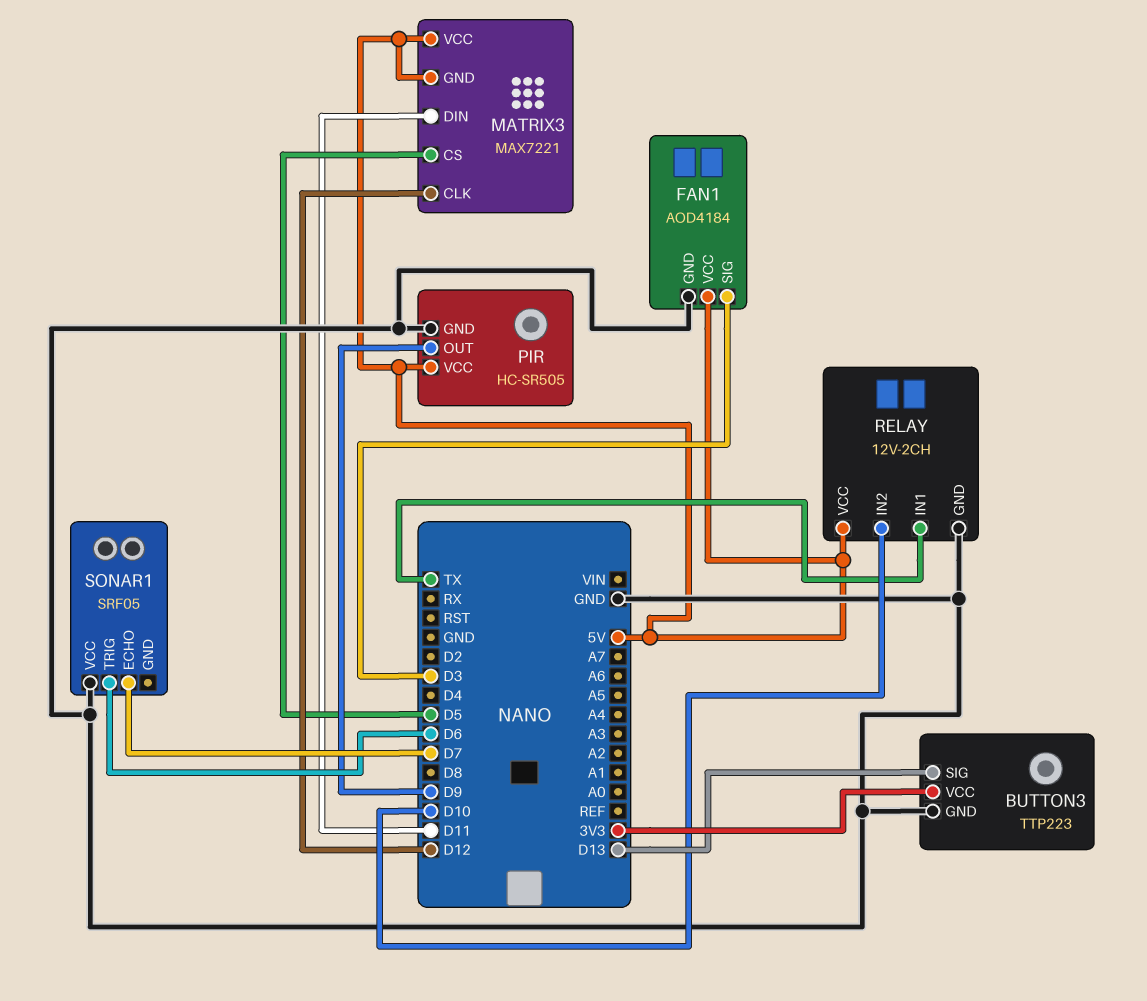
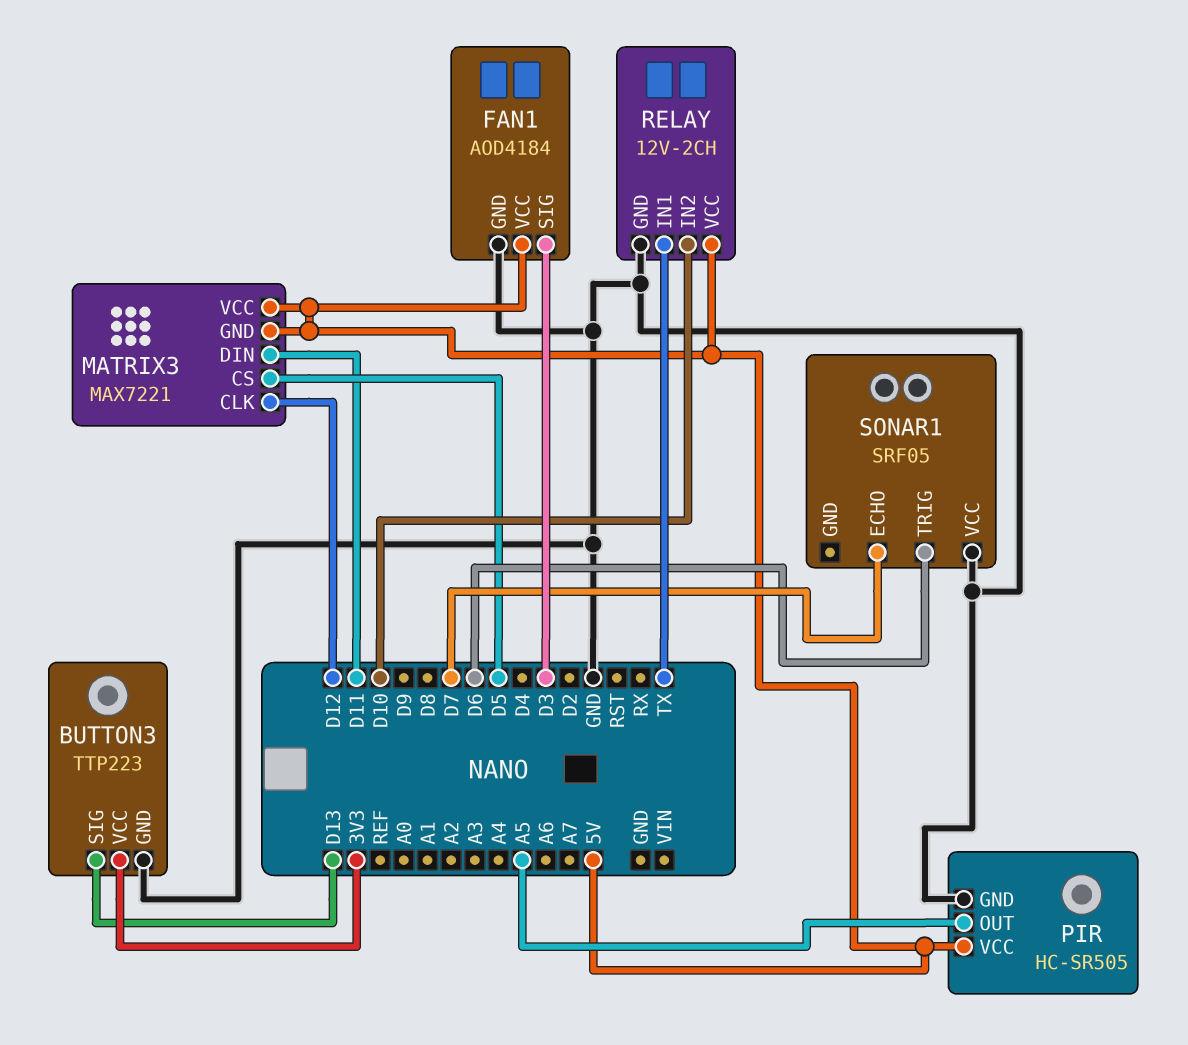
PIR pin OUT: D9 -> A5

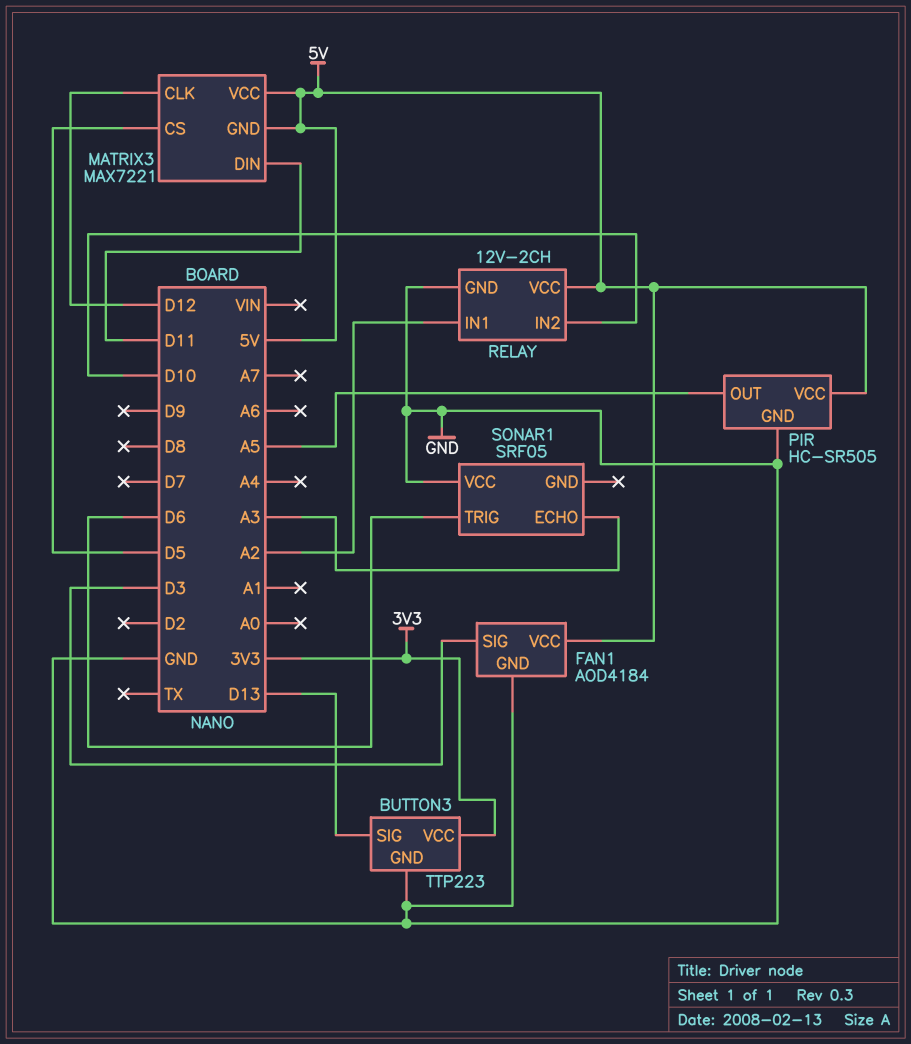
RELAY pin IN1: TX -> A2
SONAR1 pin ECHO: D7 -> A3

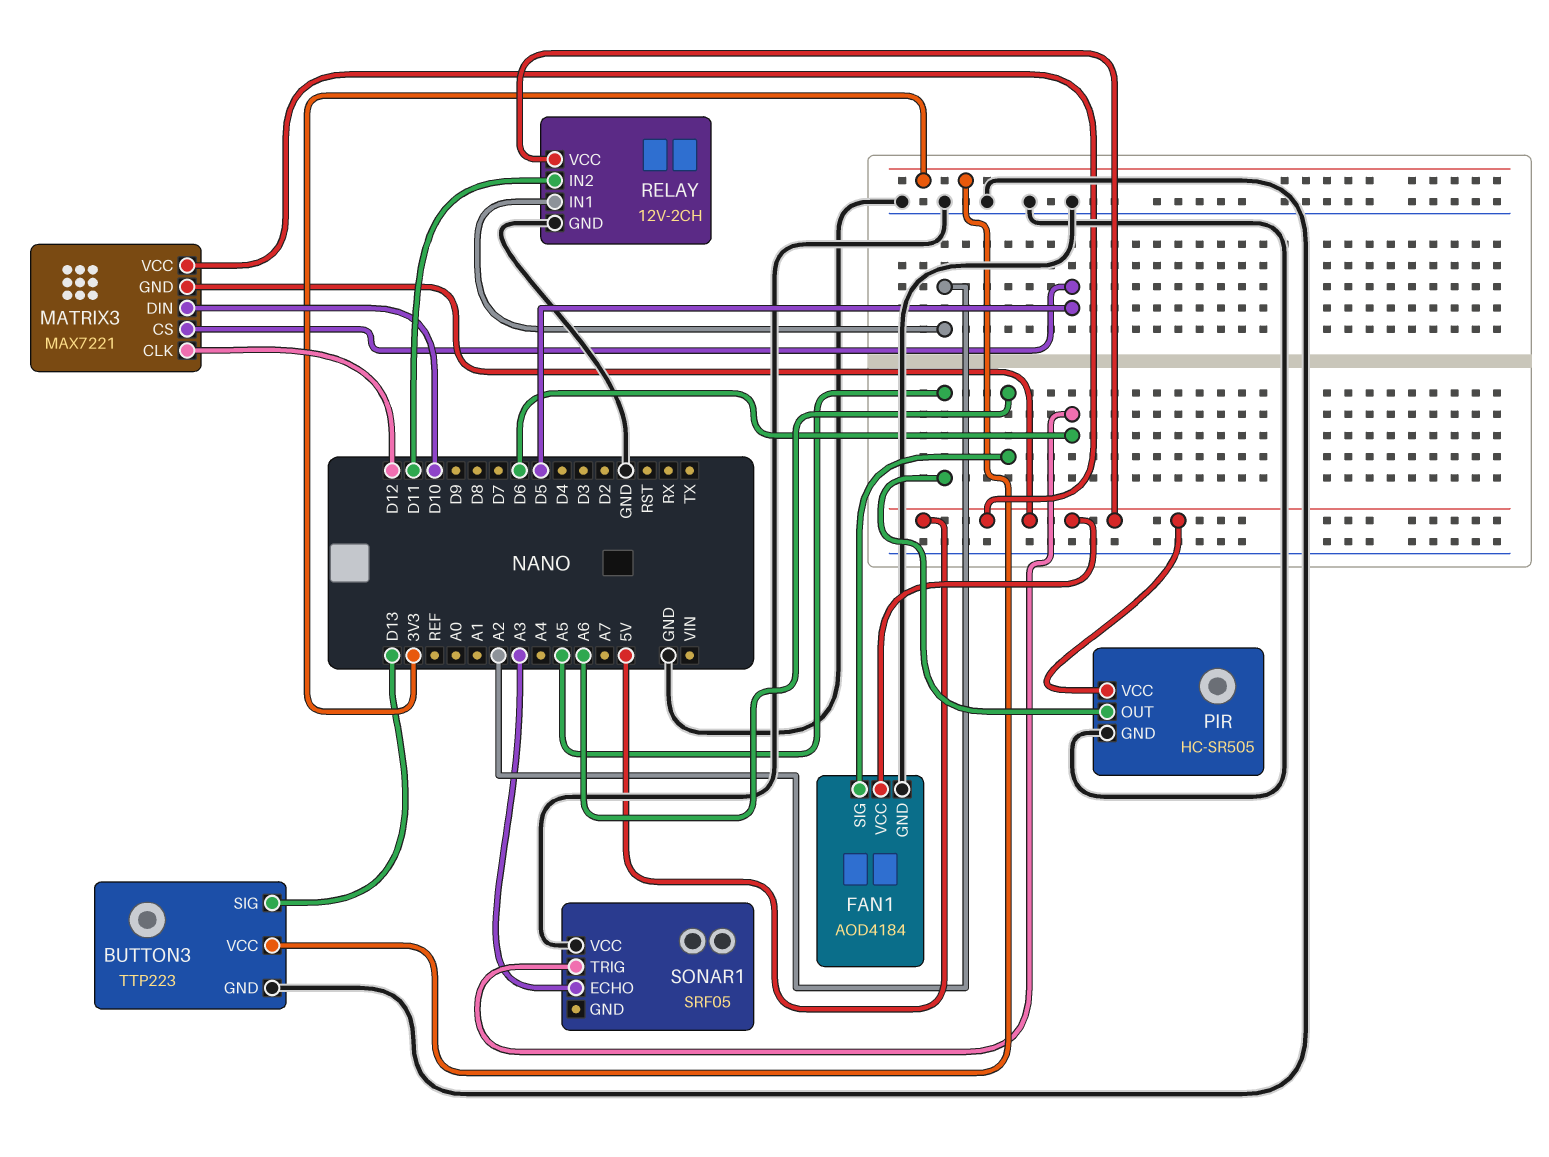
FAN1 pin SIG: D3 -> A6
MATRIX3 pin DIN: D11 -> D10
RELAY pin IN2: D10 -> D11

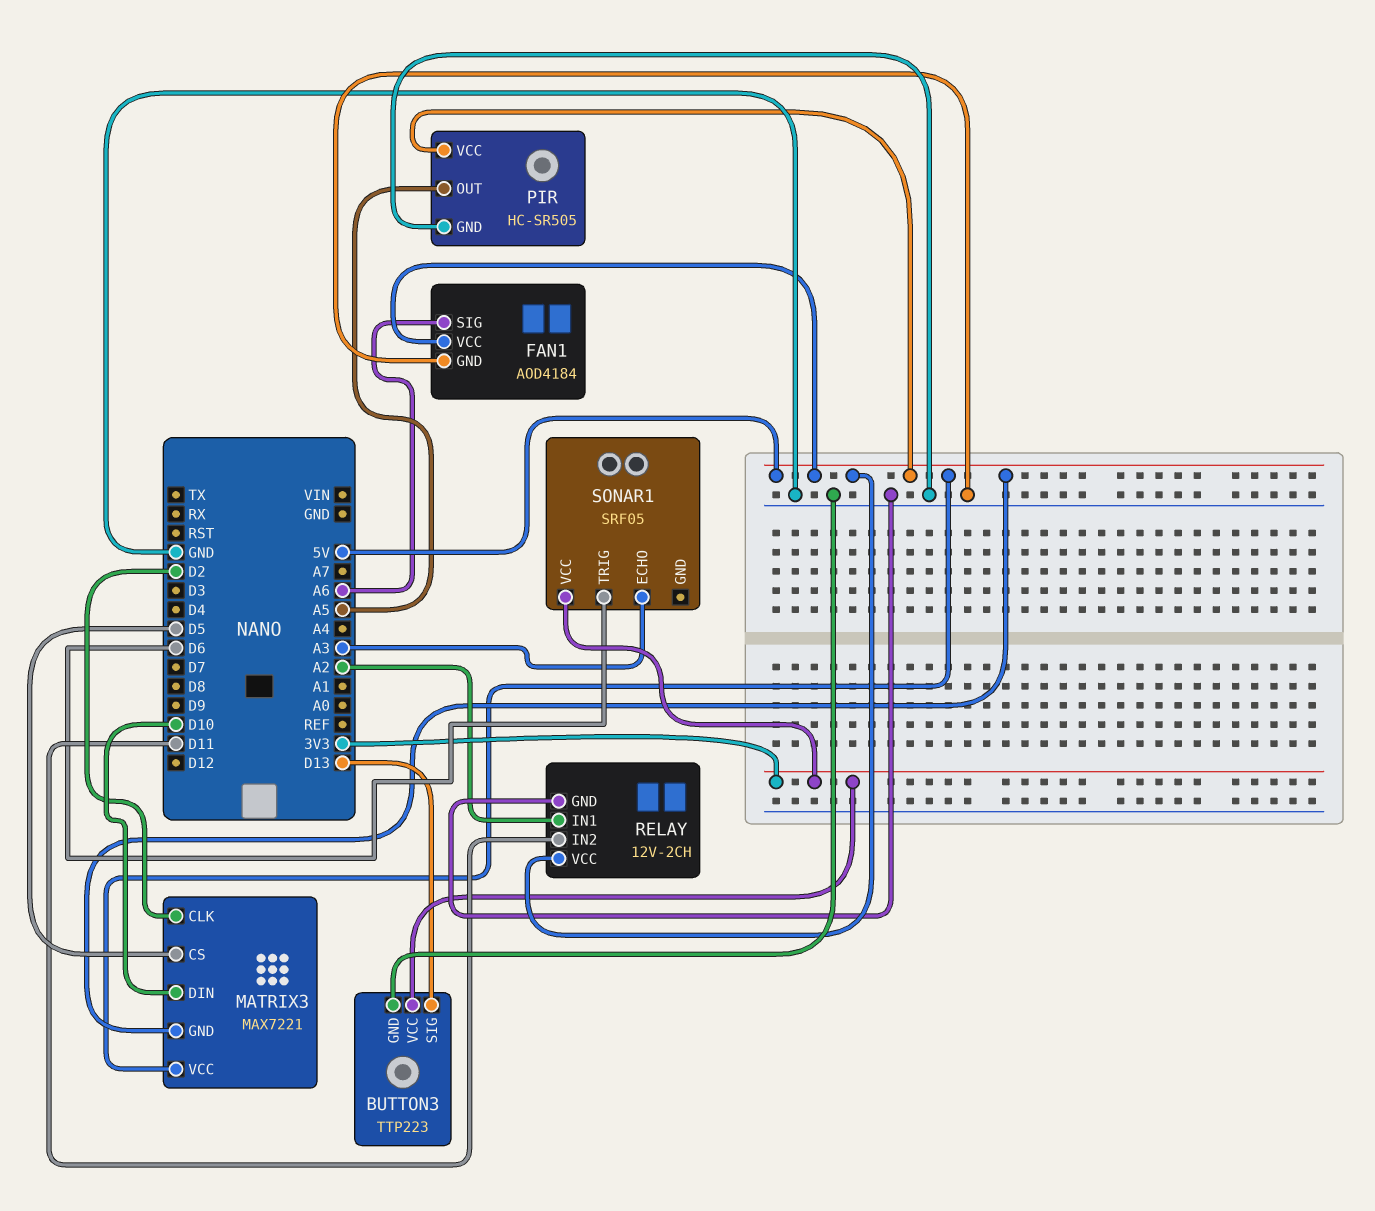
MATRIX3 pin CLK: D12 -> D2
SONAR1 pin VCC: GND -> 3V3

